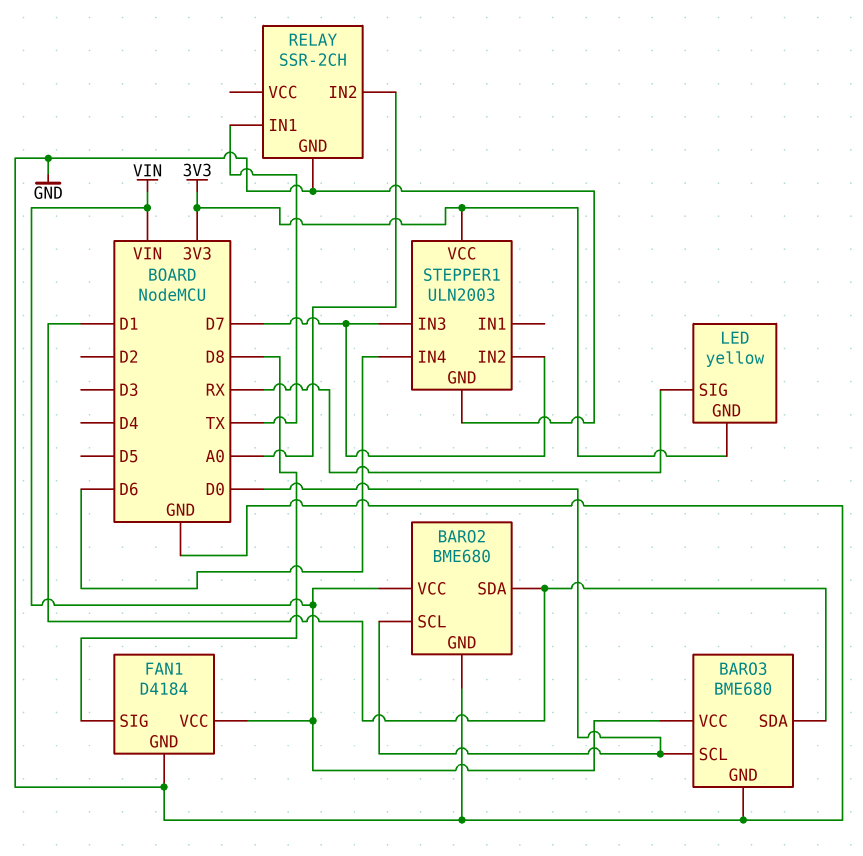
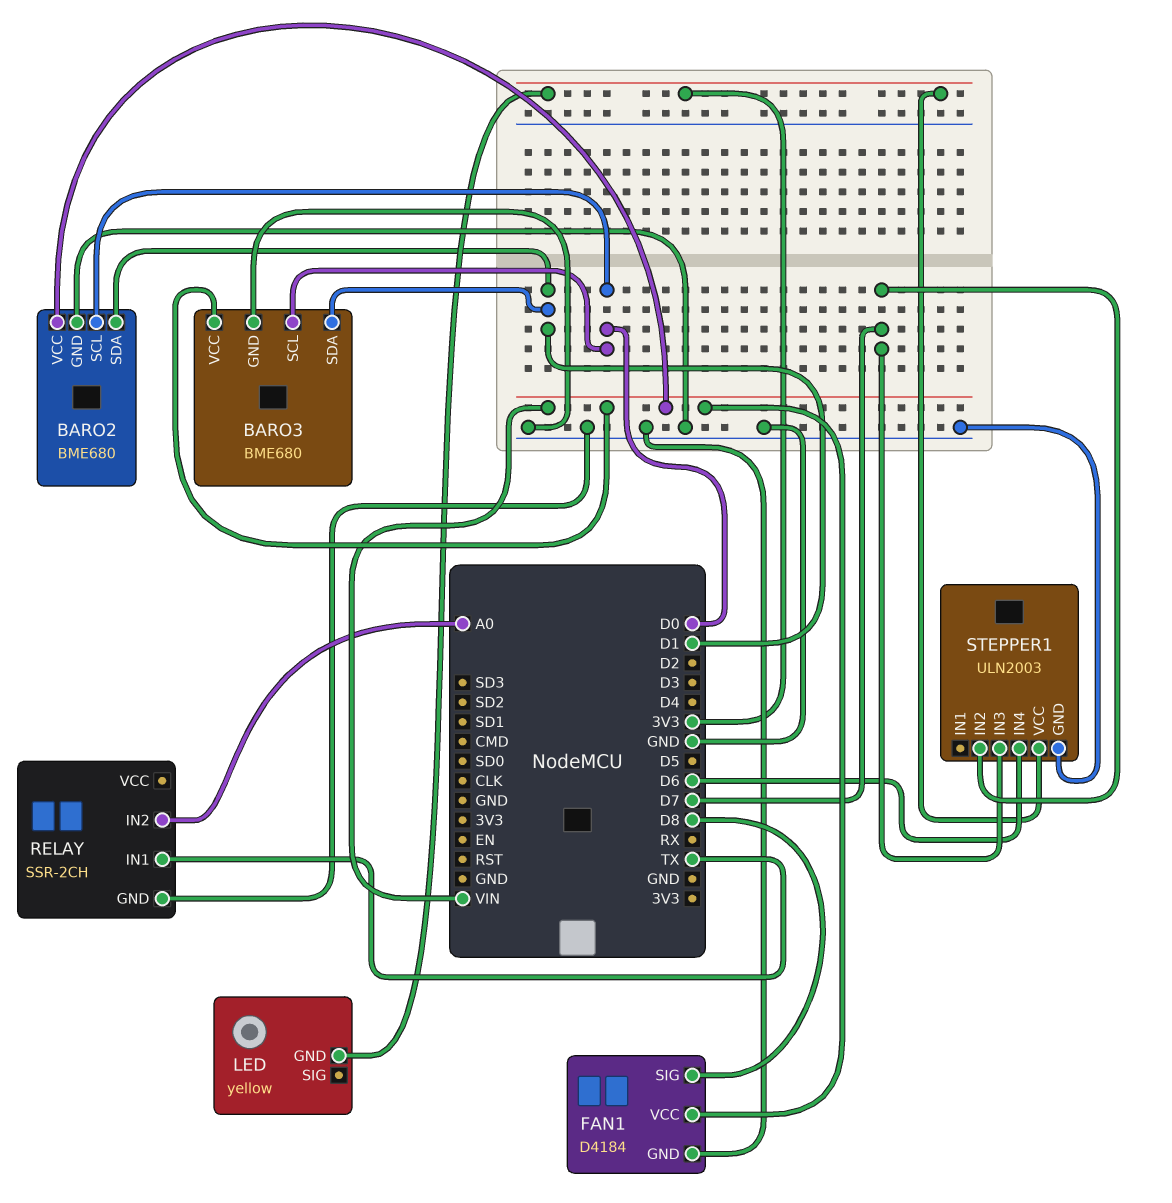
LED pin SIG: RX -> none

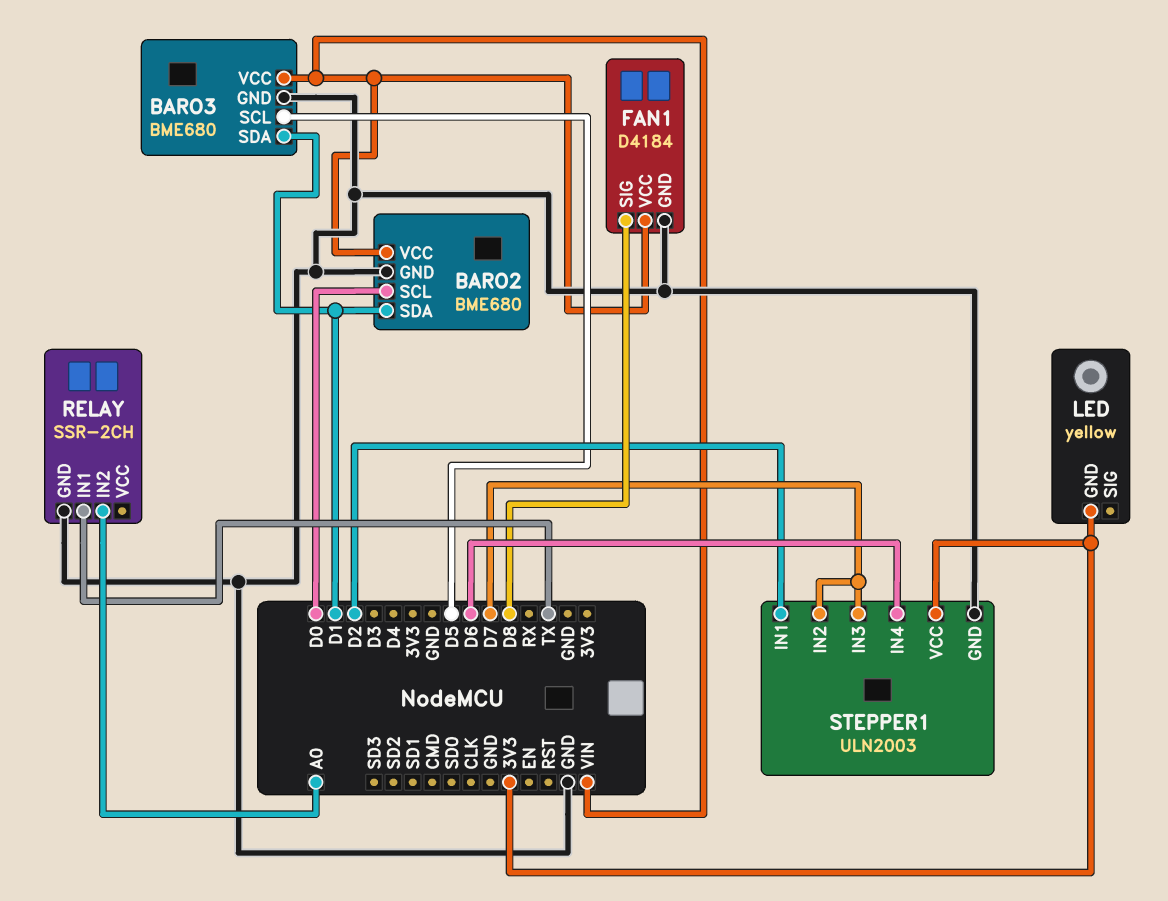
BARO3 pin SCL: D0 -> D5
STEPPER1 pin IN1: none -> D2

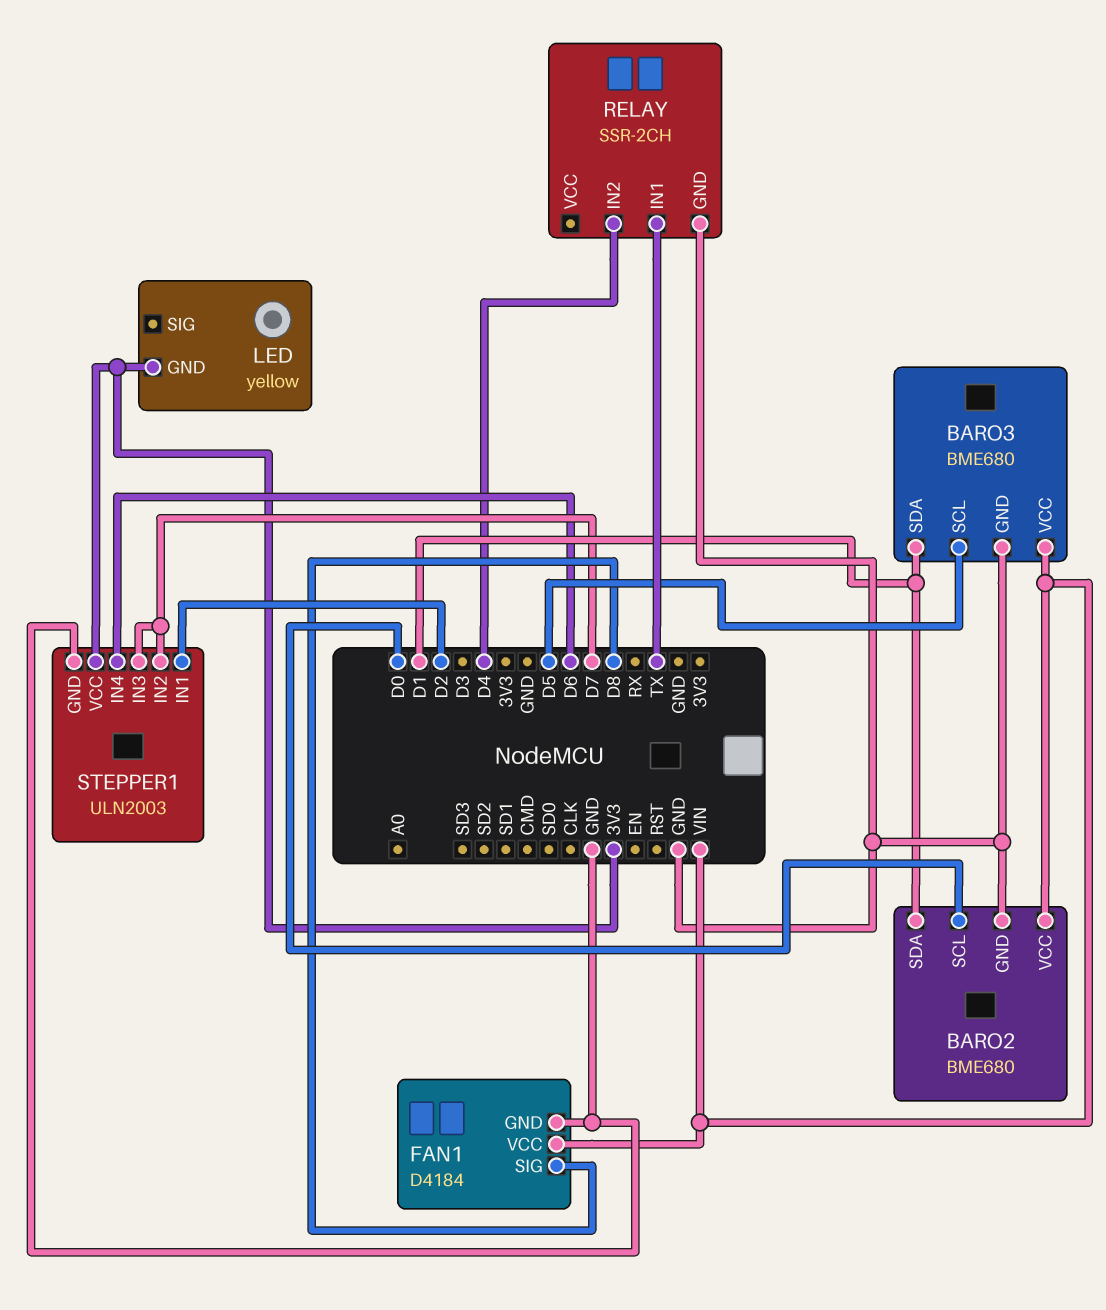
RELAY pin IN2: A0 -> D4

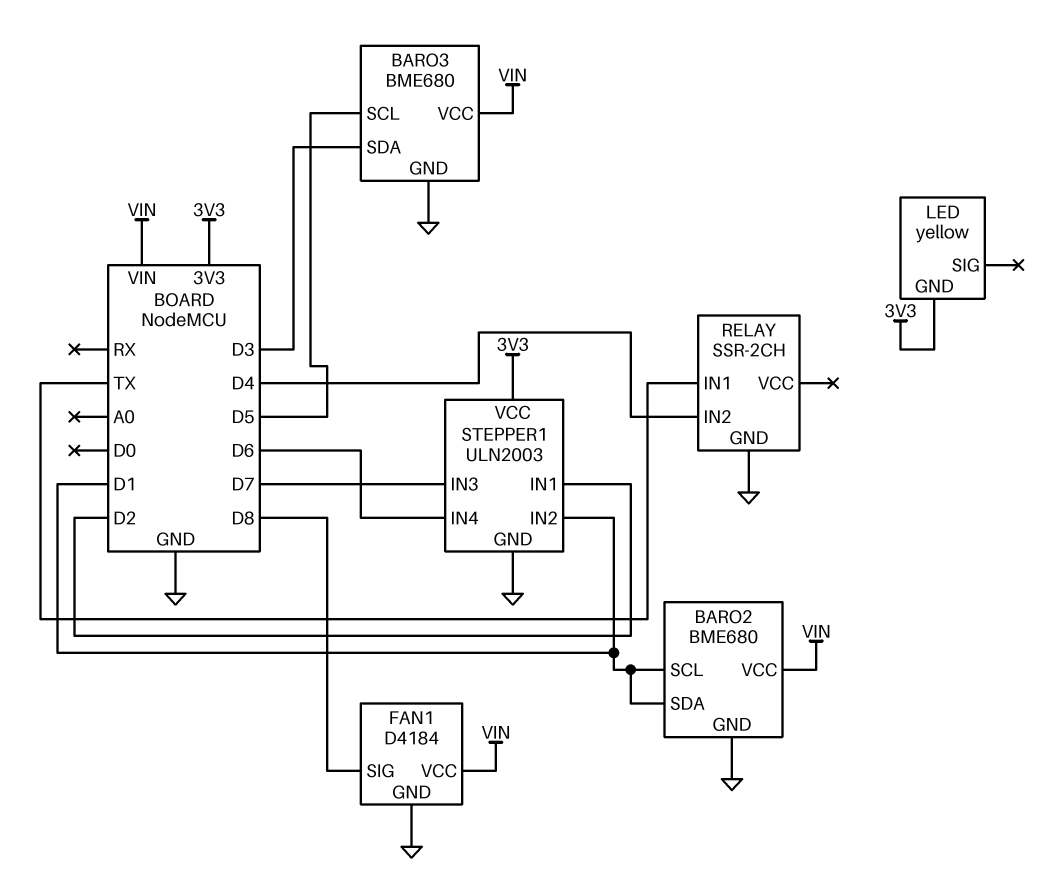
BARO2 pin SCL: D0 -> D1
BARO3 pin SDA: D1 -> D3
STEPPER1 pin IN2: D7 -> D1

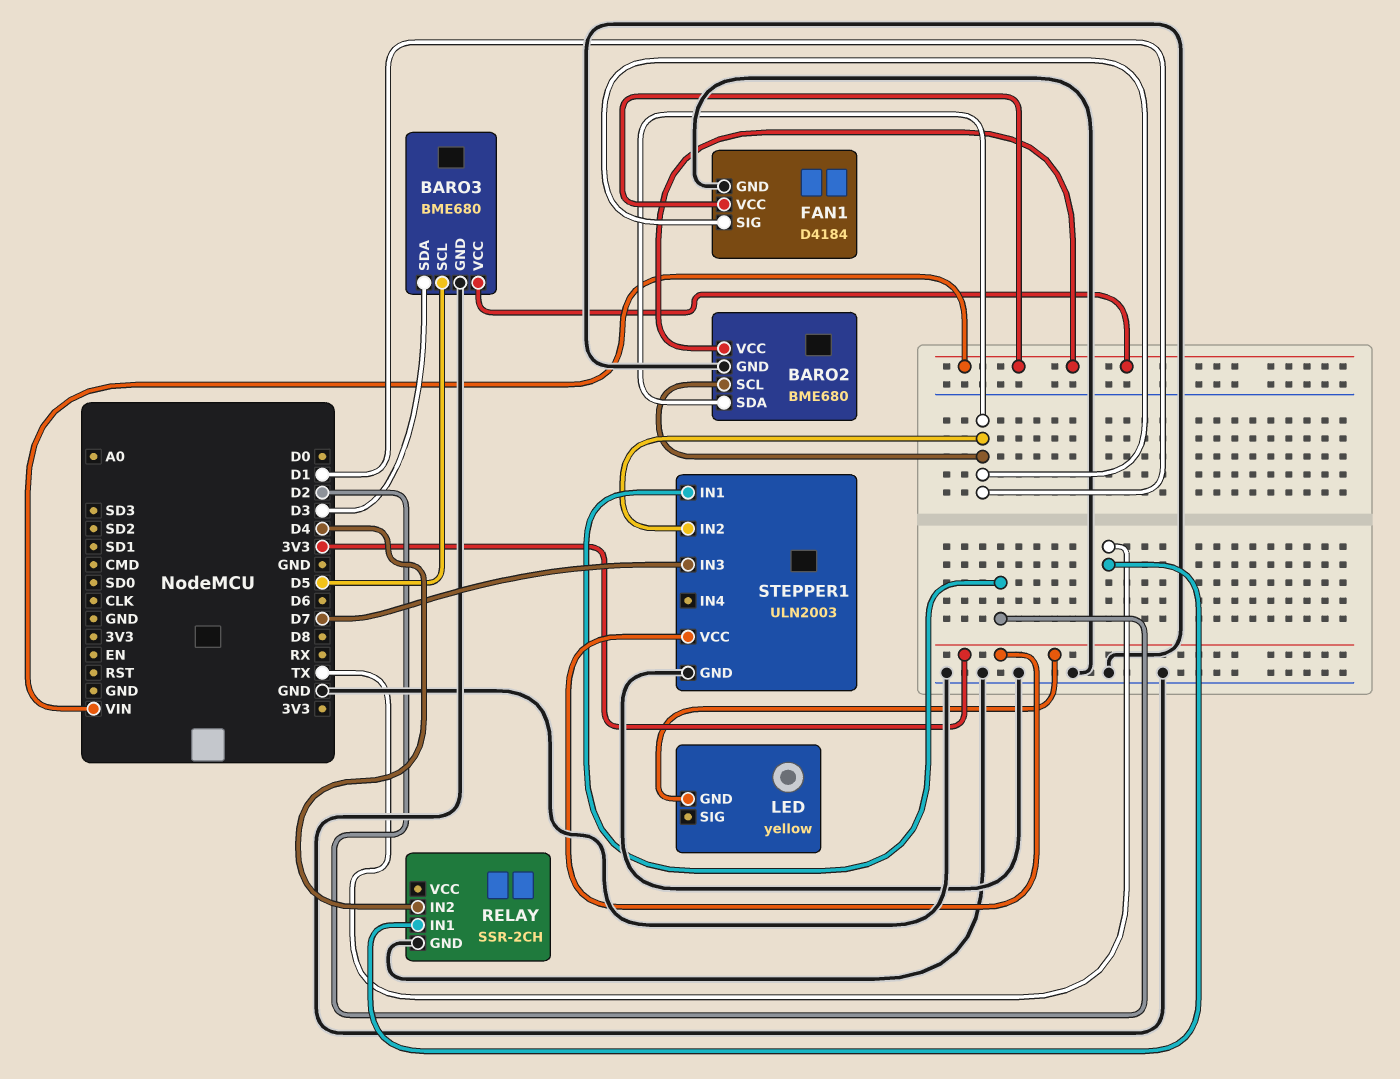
FAN1 pin SIG: D8 -> D1
STEPPER1 pin IN4: D6 -> none

